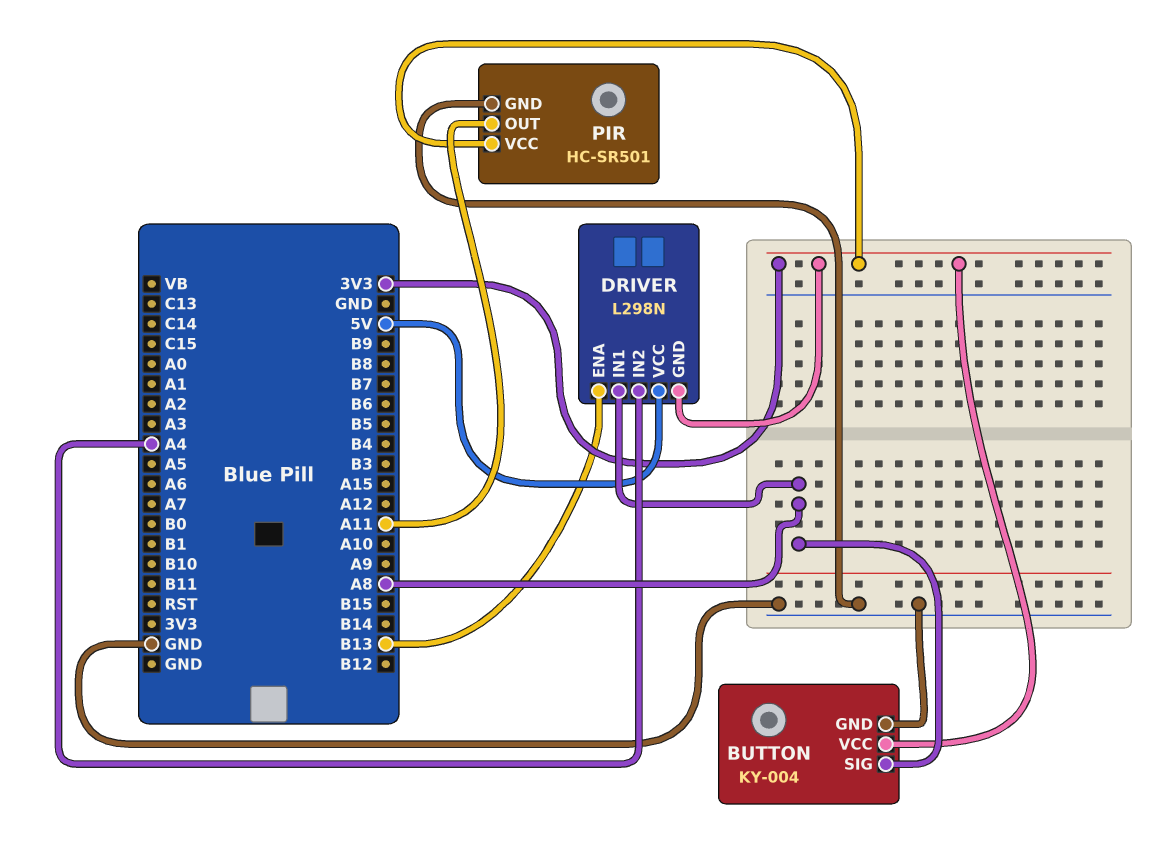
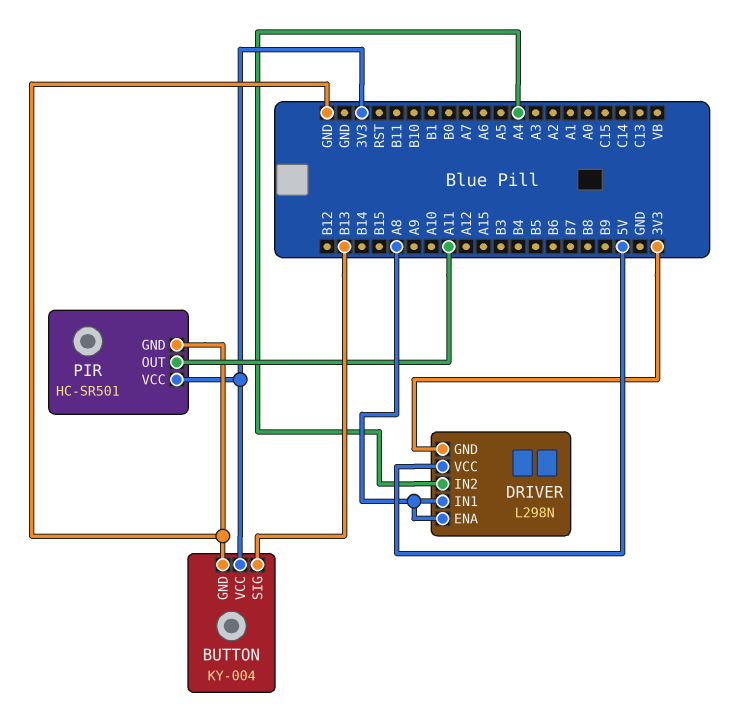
BUTTON pin SIG: A8 -> B13
DRIVER pin ENA: B13 -> A8

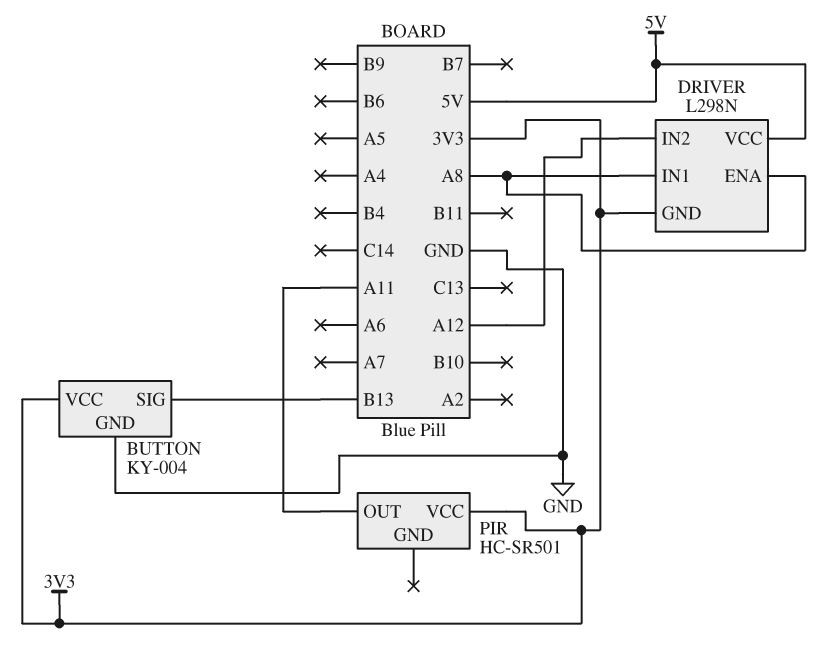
DRIVER pin IN2: A4 -> A12
PIR pin GND: GND -> none

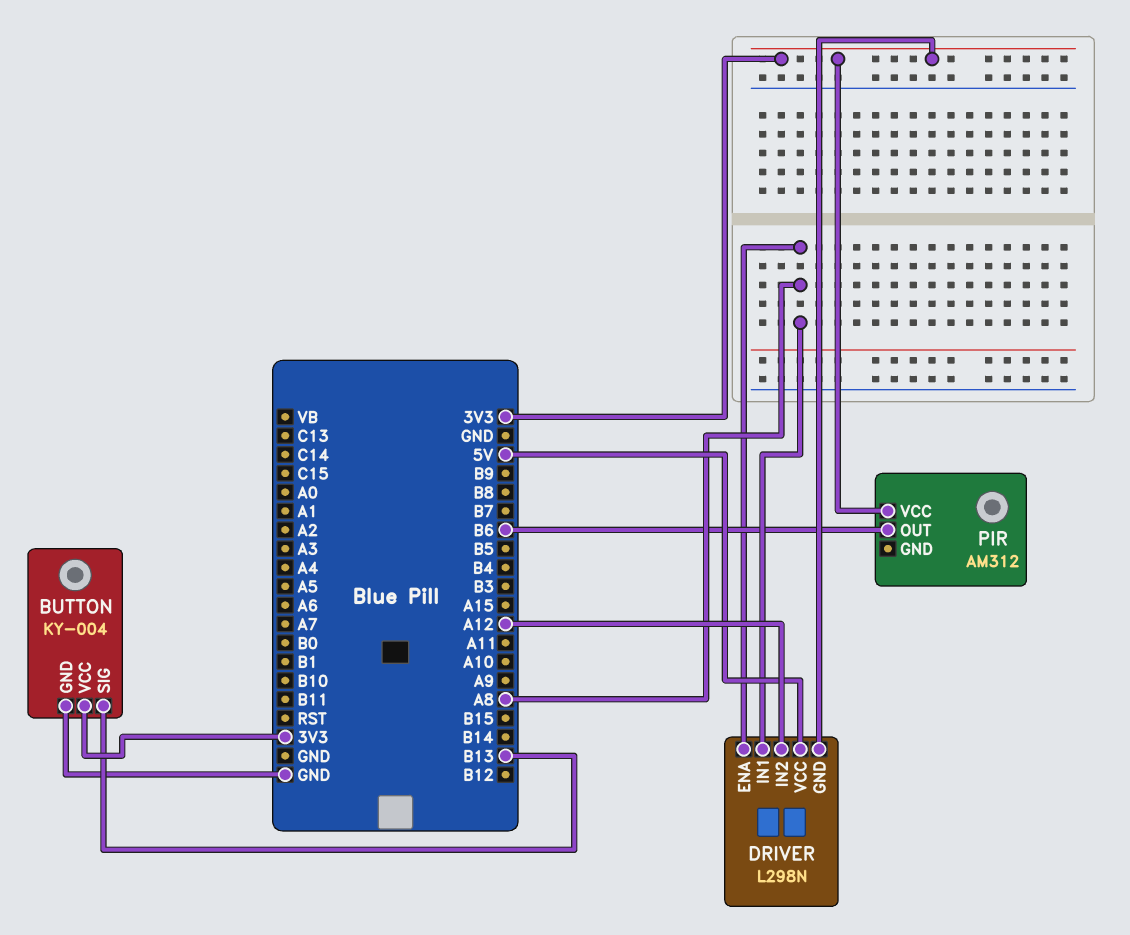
PIR: HC-SR501 -> AM312
PIR pin OUT: A11 -> B6

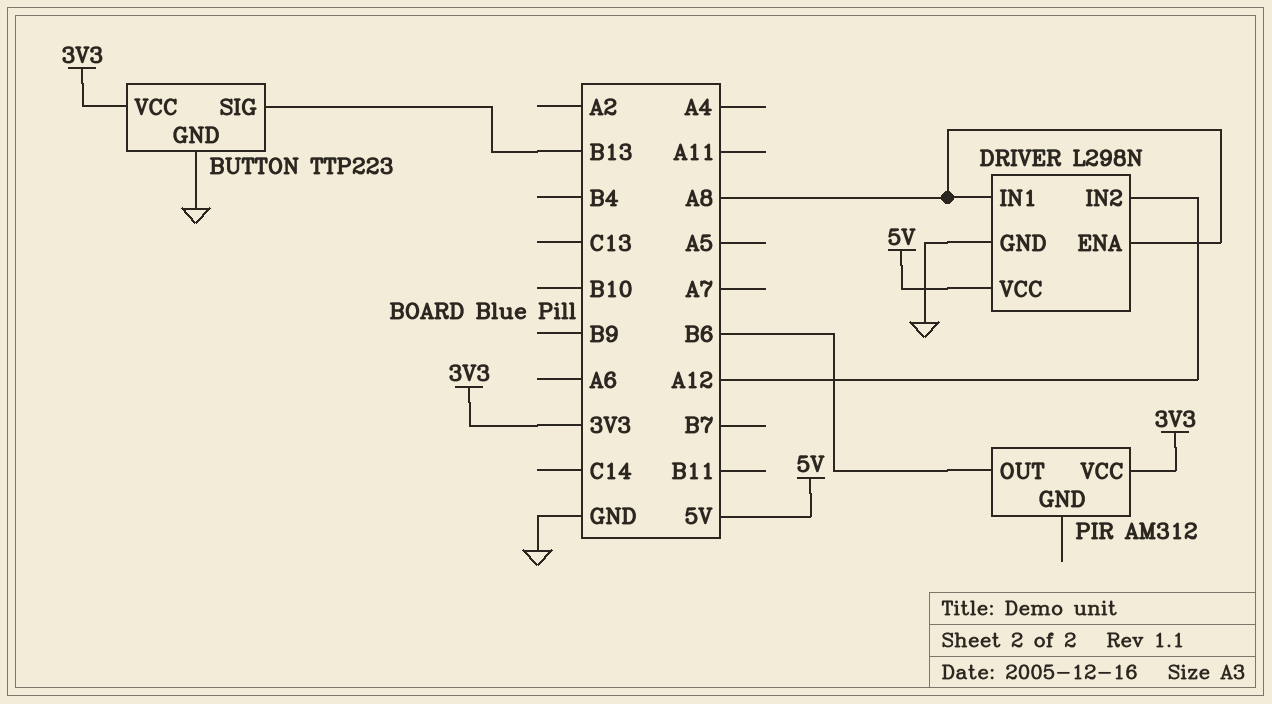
BUTTON: KY-004 -> TTP223
DRIVER pin GND: 3V3 -> GND

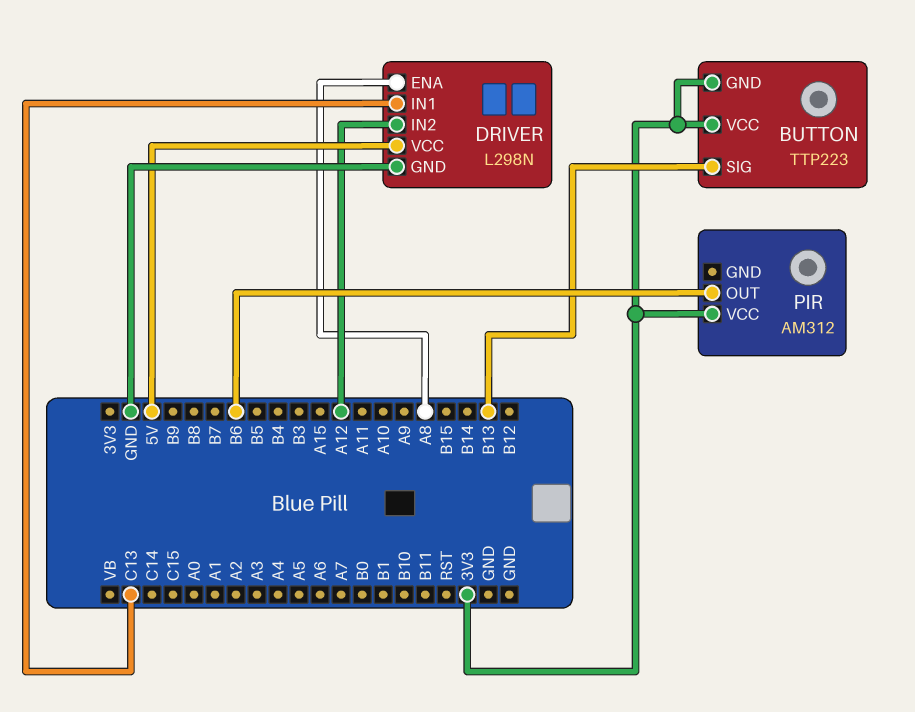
BUTTON pin GND: GND -> 3V3
DRIVER pin IN1: A8 -> C13

